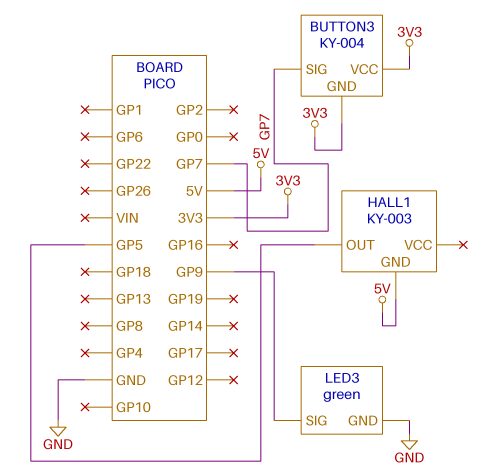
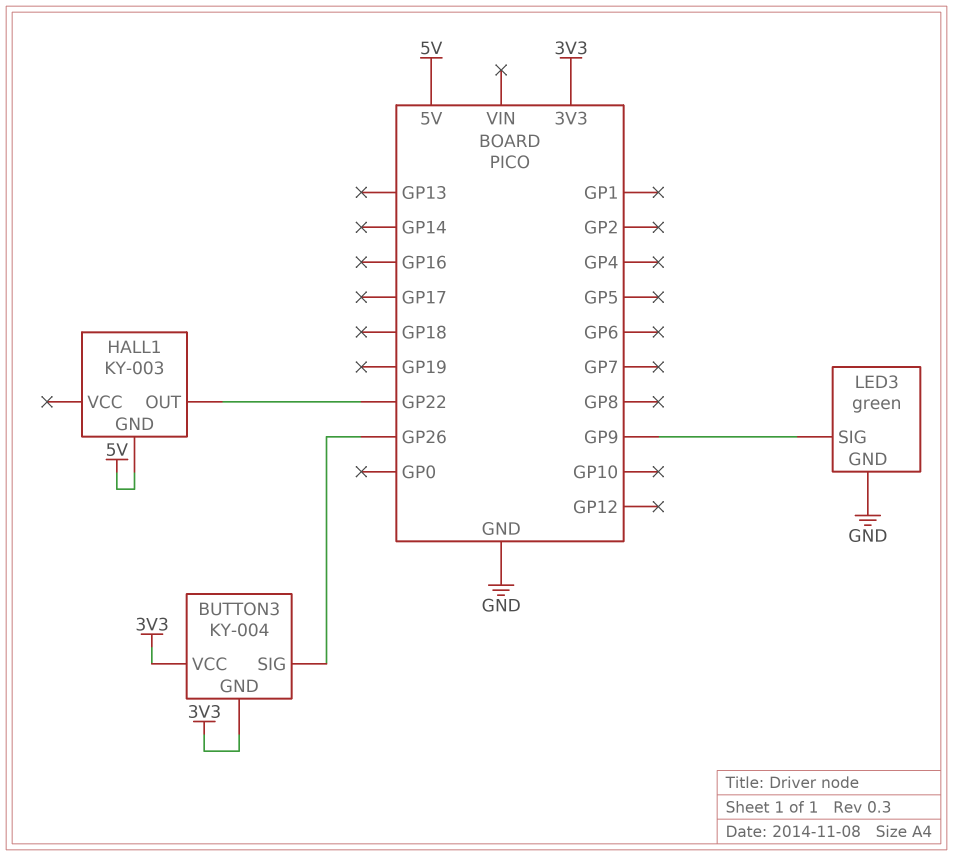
BUTTON3 pin SIG: GP7 -> GP26
HALL1 pin OUT: GP5 -> GP22

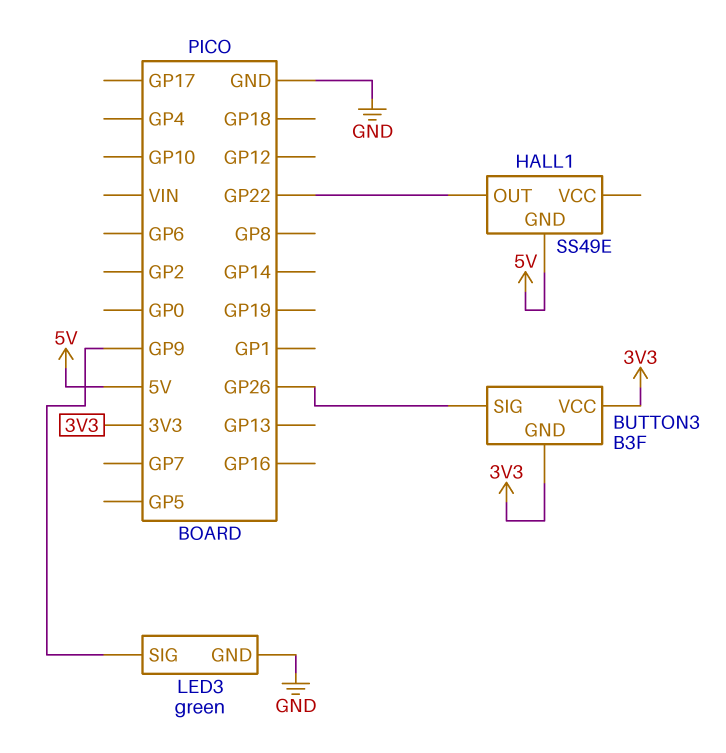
BUTTON3: KY-004 -> B3F
HALL1: KY-003 -> SS49E

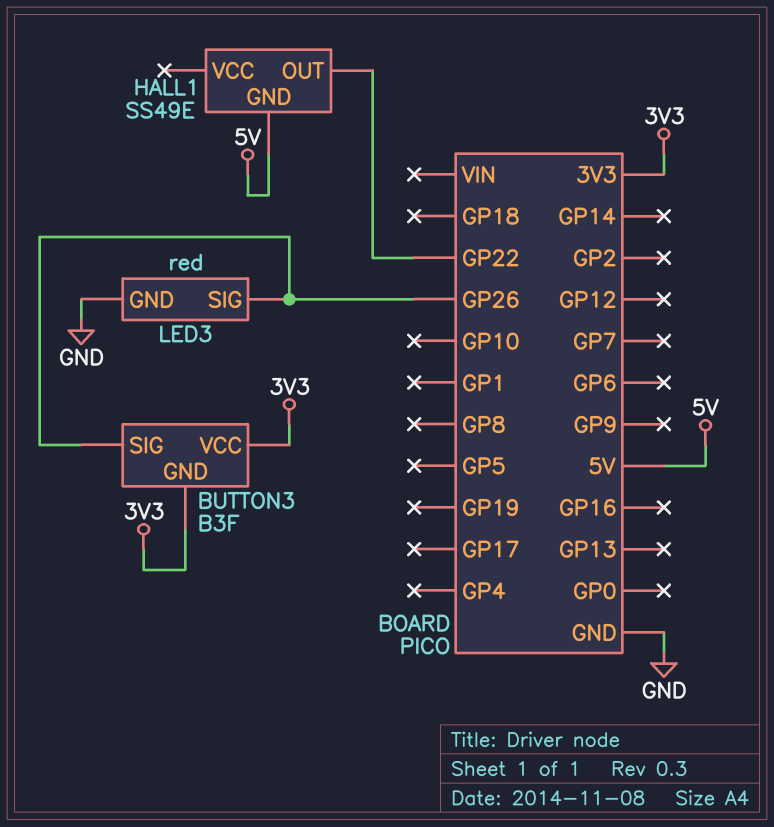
LED3: green -> red
LED3 pin SIG: GP9 -> GP26

